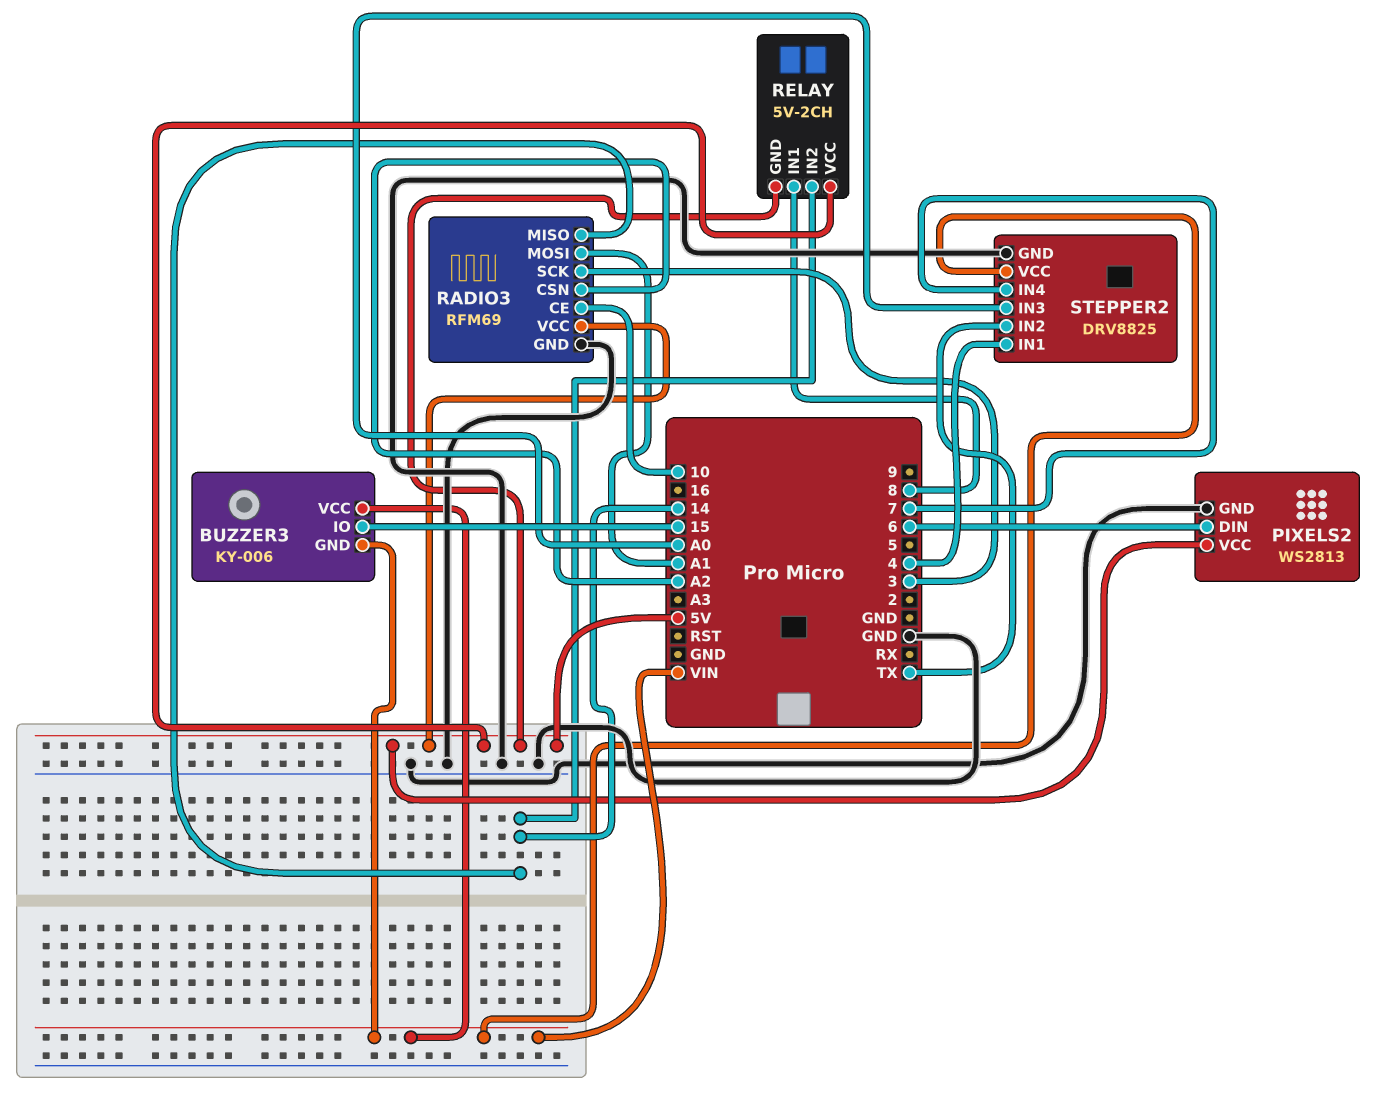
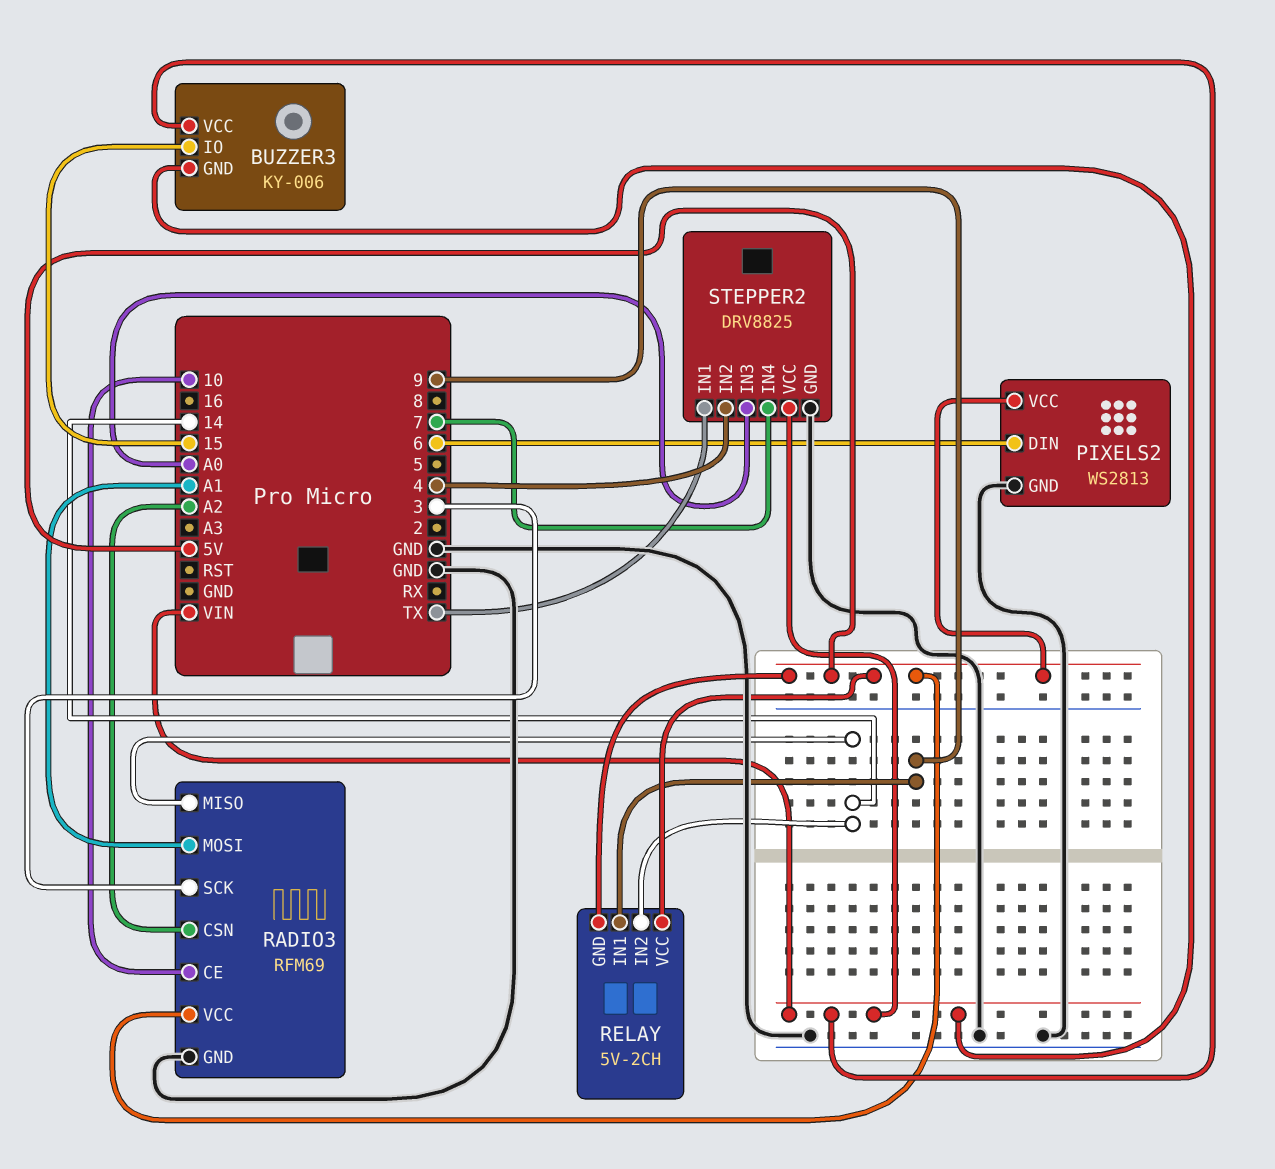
RELAY pin IN1: 8 -> 9
STEPPER2 pin IN1: 4 -> TX
STEPPER2 pin IN2: TX -> 4

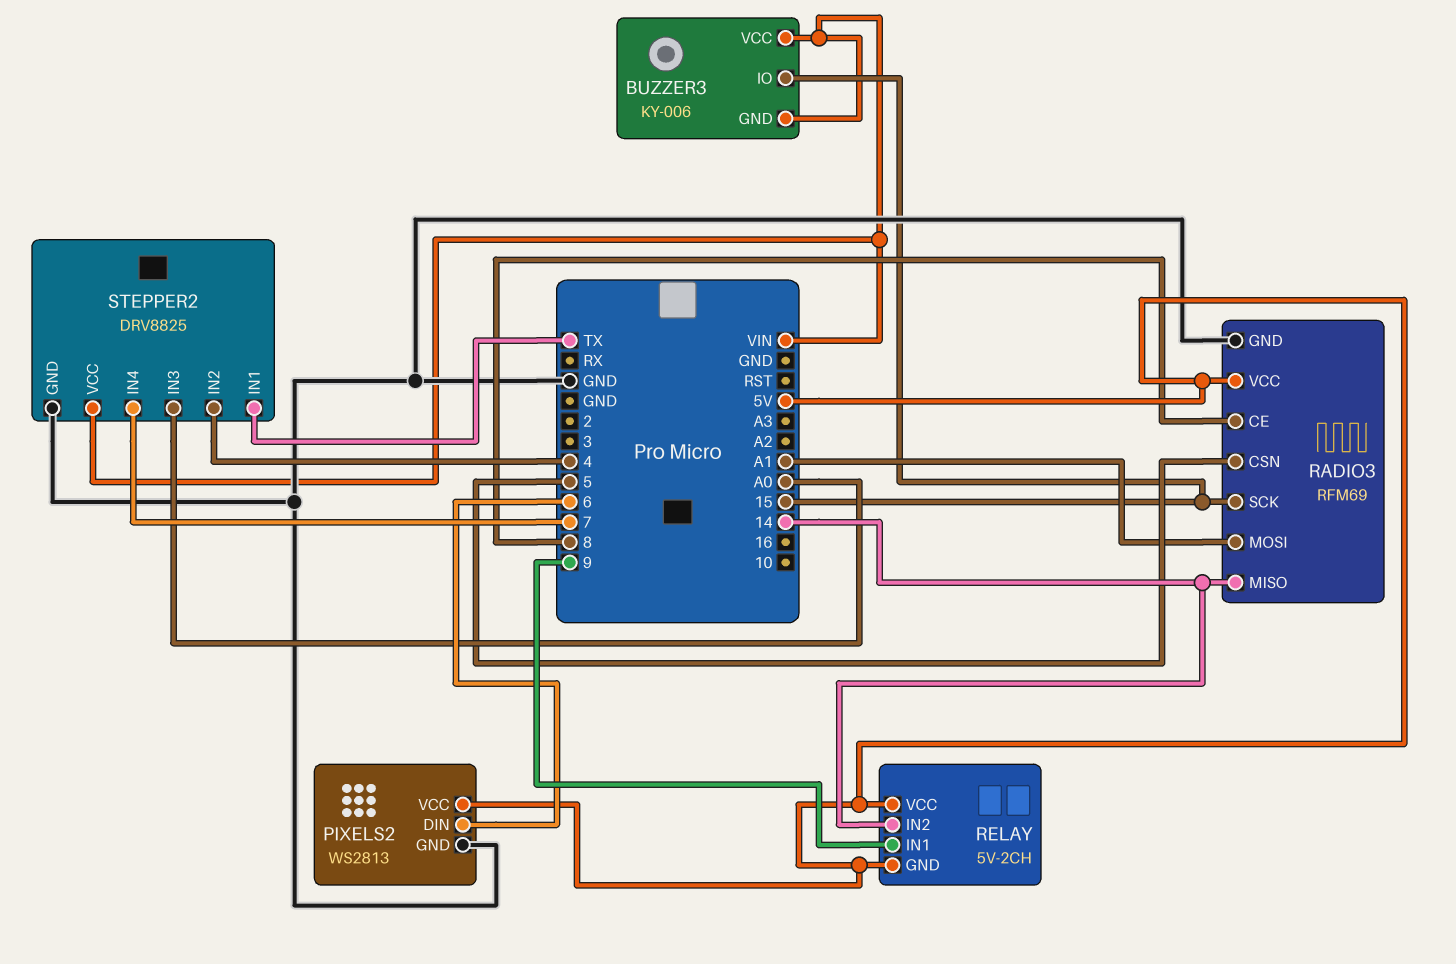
RADIO3 pin CE: 10 -> 8
RADIO3 pin CSN: A2 -> 5
RADIO3 pin SCK: 3 -> 15

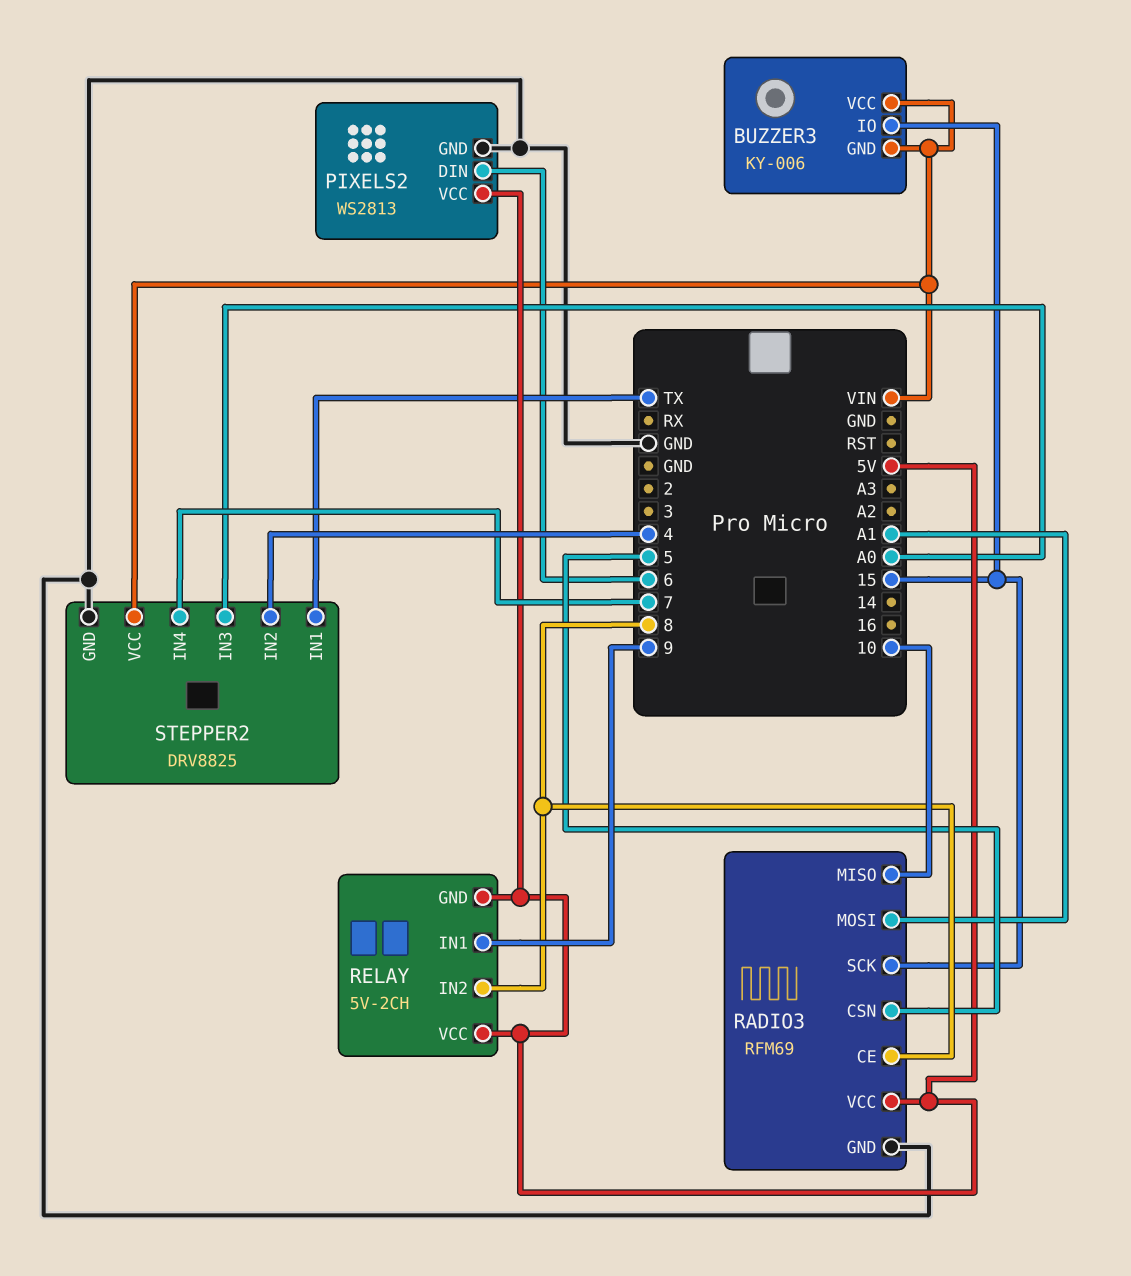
RADIO3 pin MISO: 14 -> 10
RELAY pin IN2: 14 -> 8

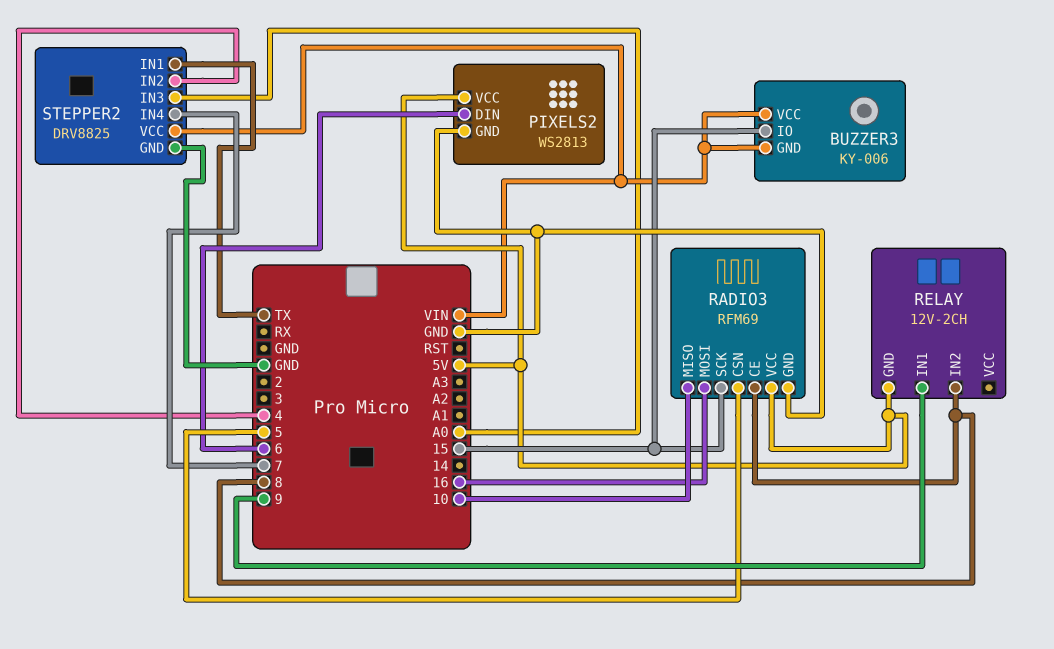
RADIO3 pin MOSI: A1 -> 16
RELAY: 5V-2CH -> 12V-2CH
RELAY pin VCC: 5V -> none

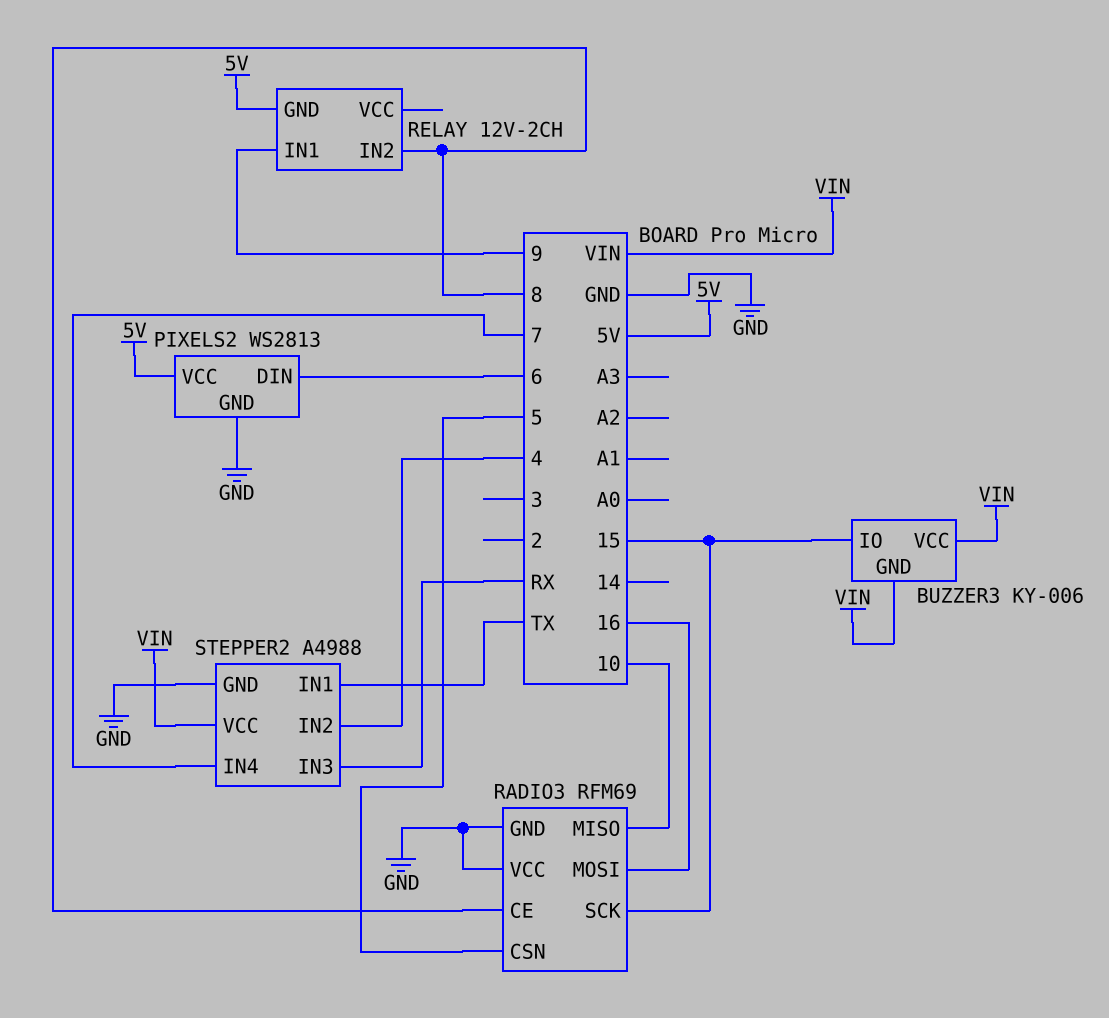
RADIO3 pin VCC: 5V -> GND
STEPPER2: DRV8825 -> A4988
STEPPER2 pin IN3: A0 -> RX

